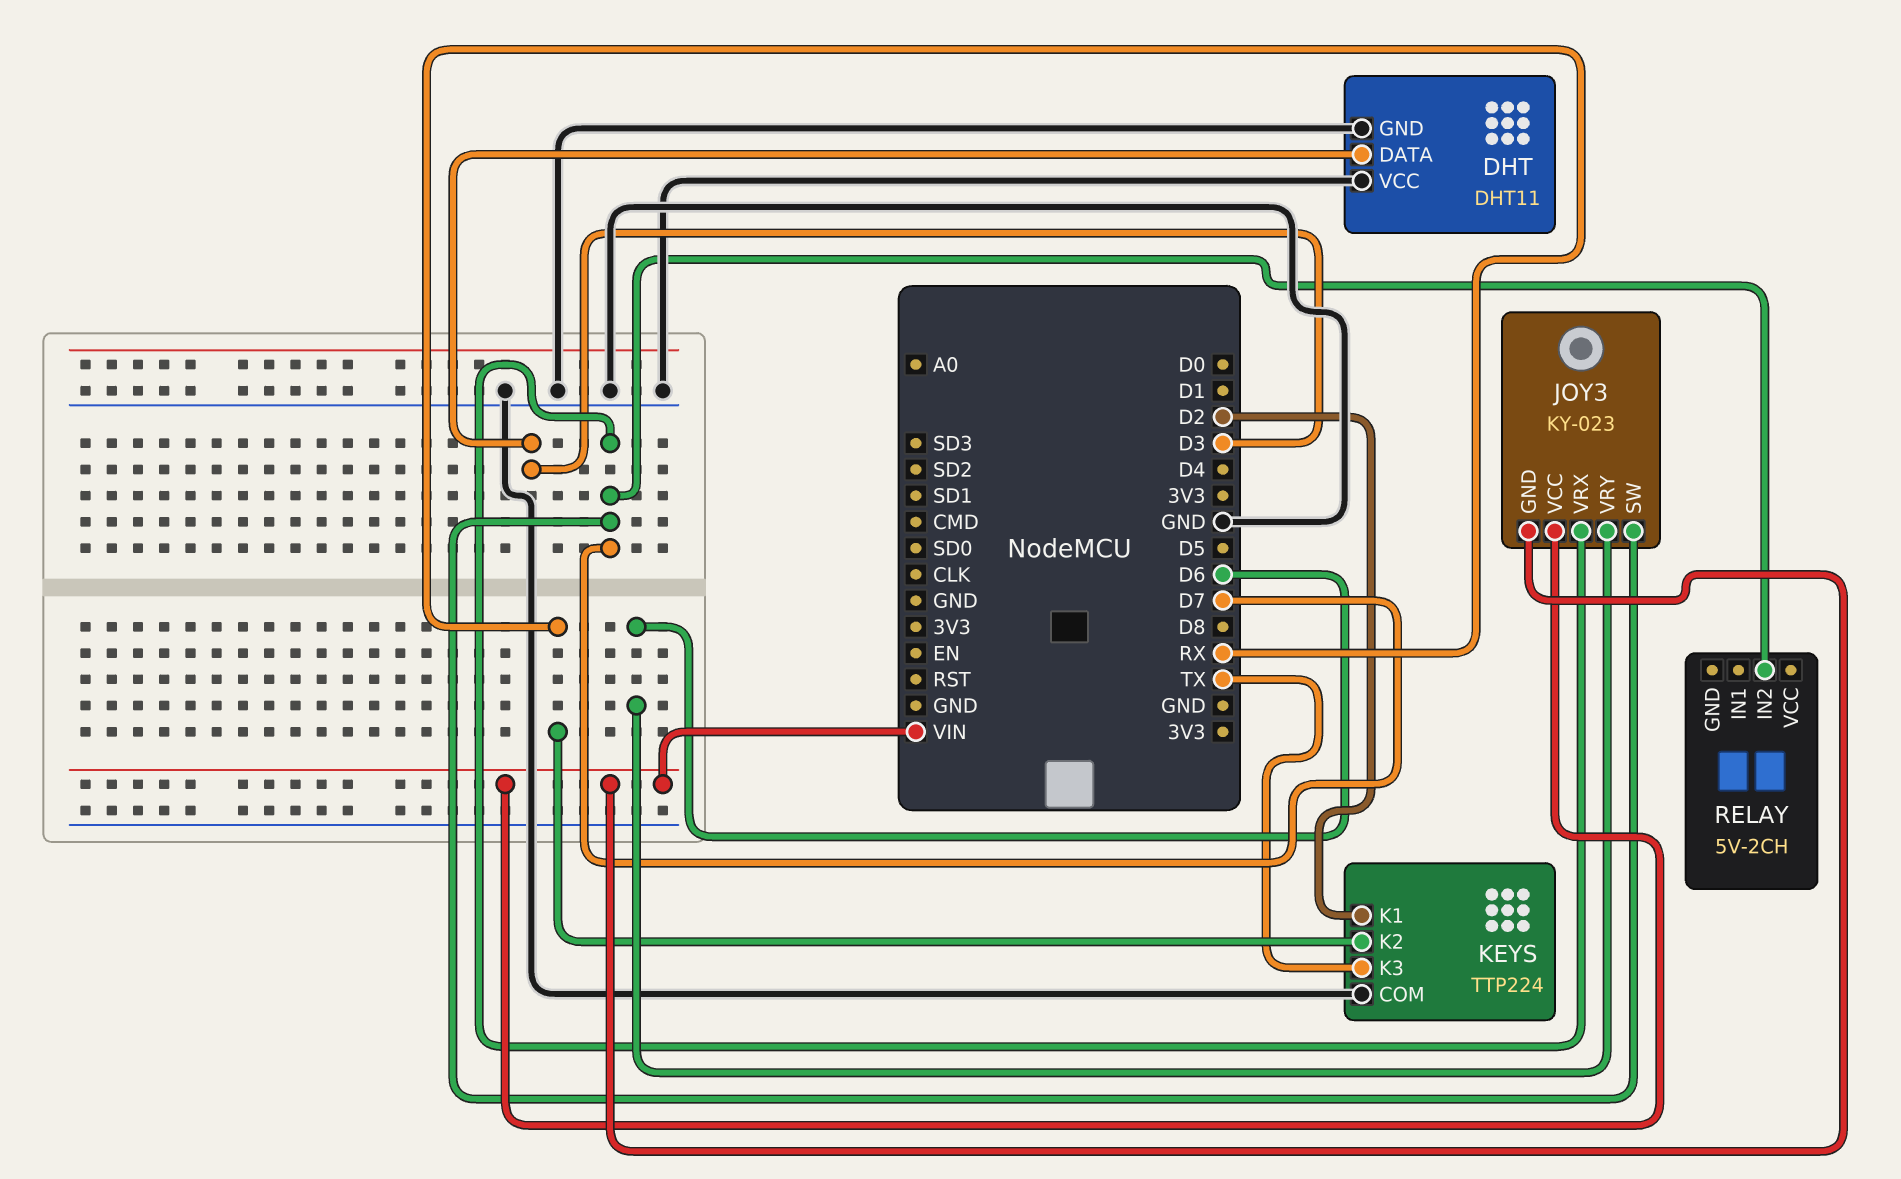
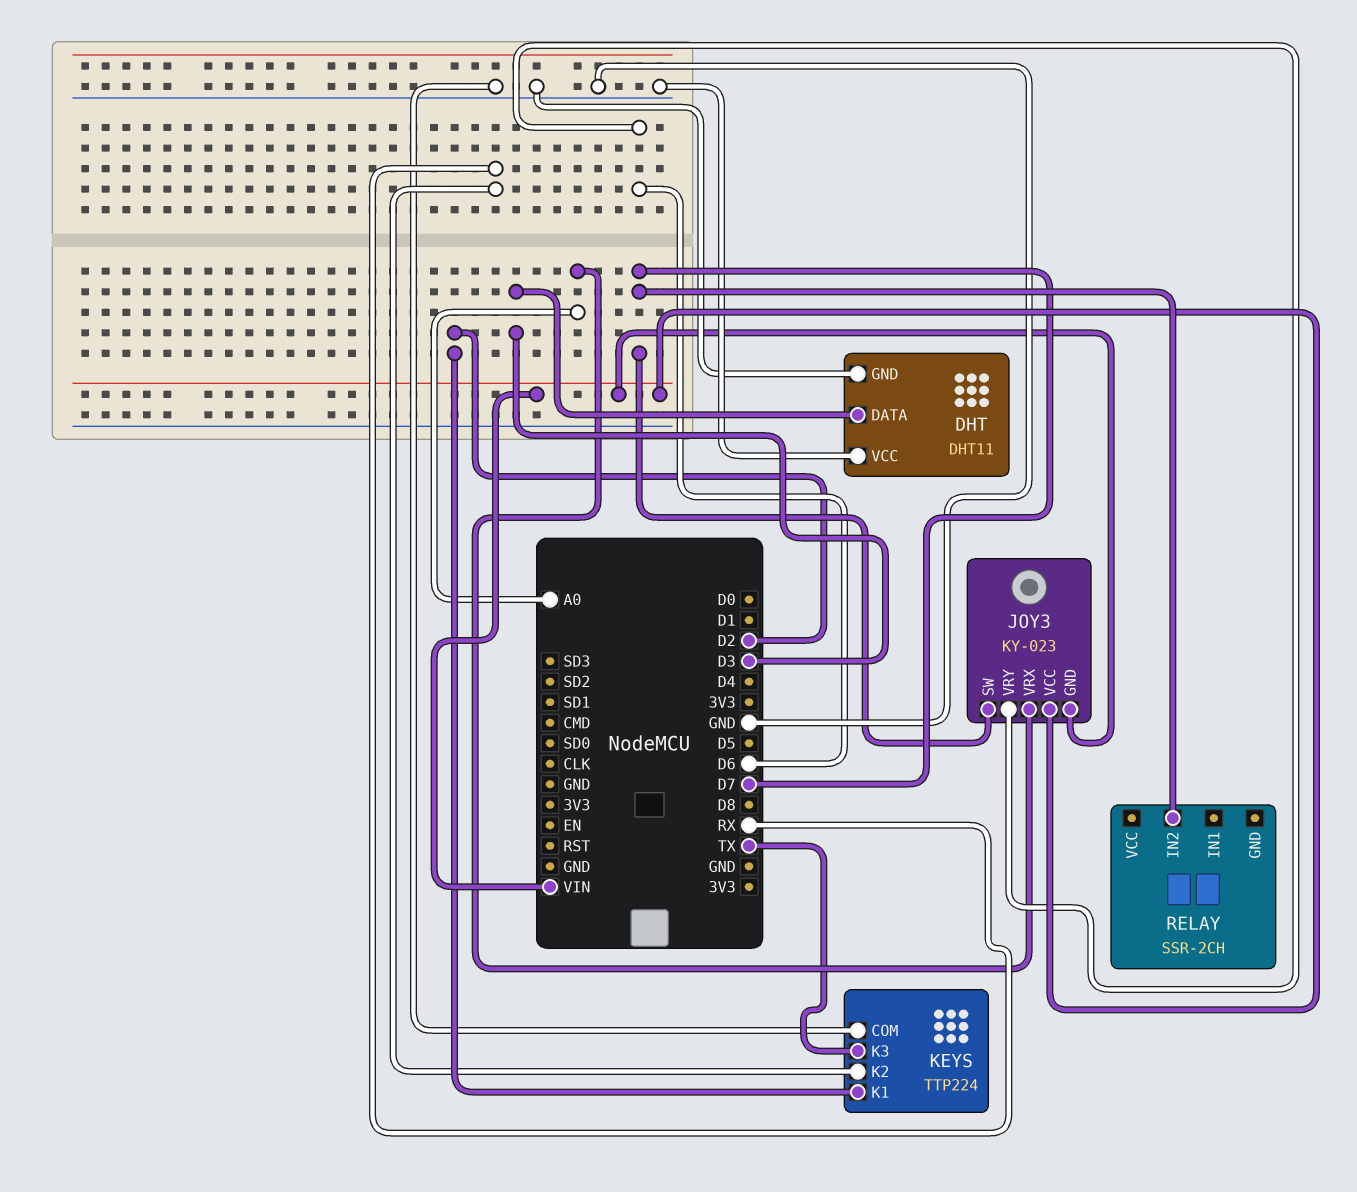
JOY3 pin VRX: D7 -> A0
RELAY: 5V-2CH -> SSR-2CH

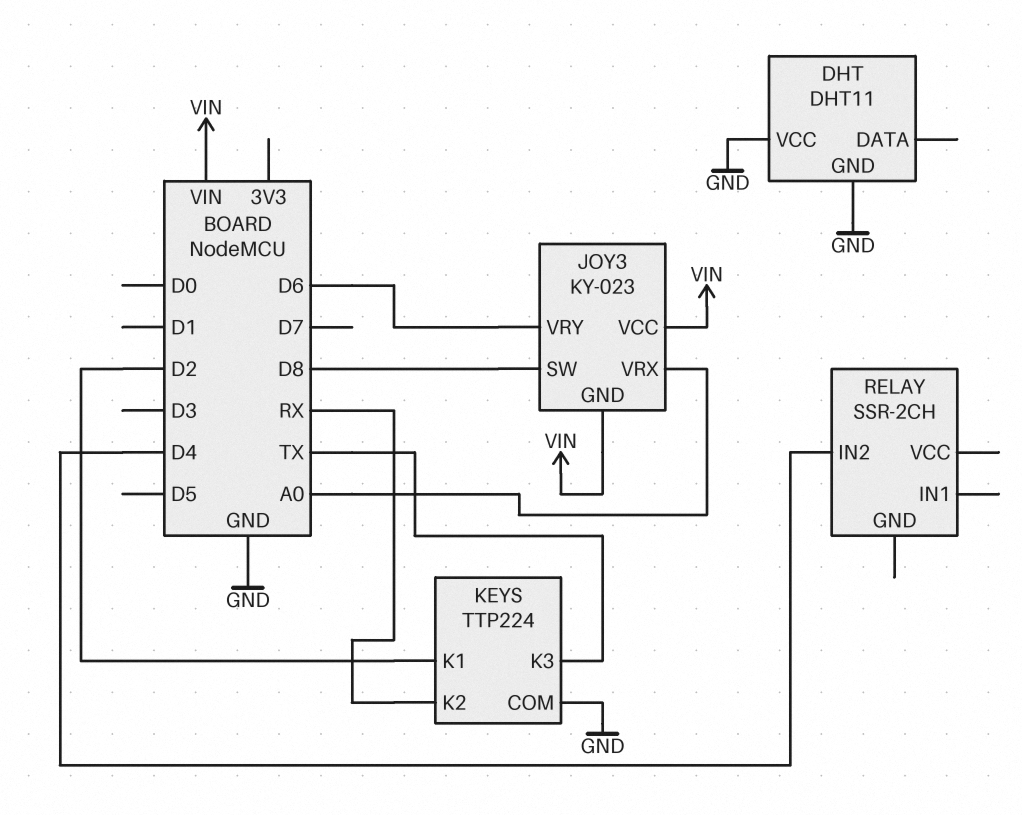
DHT pin DATA: D3 -> none
JOY3 pin SW: D7 -> D8
RELAY pin IN2: D7 -> D4

